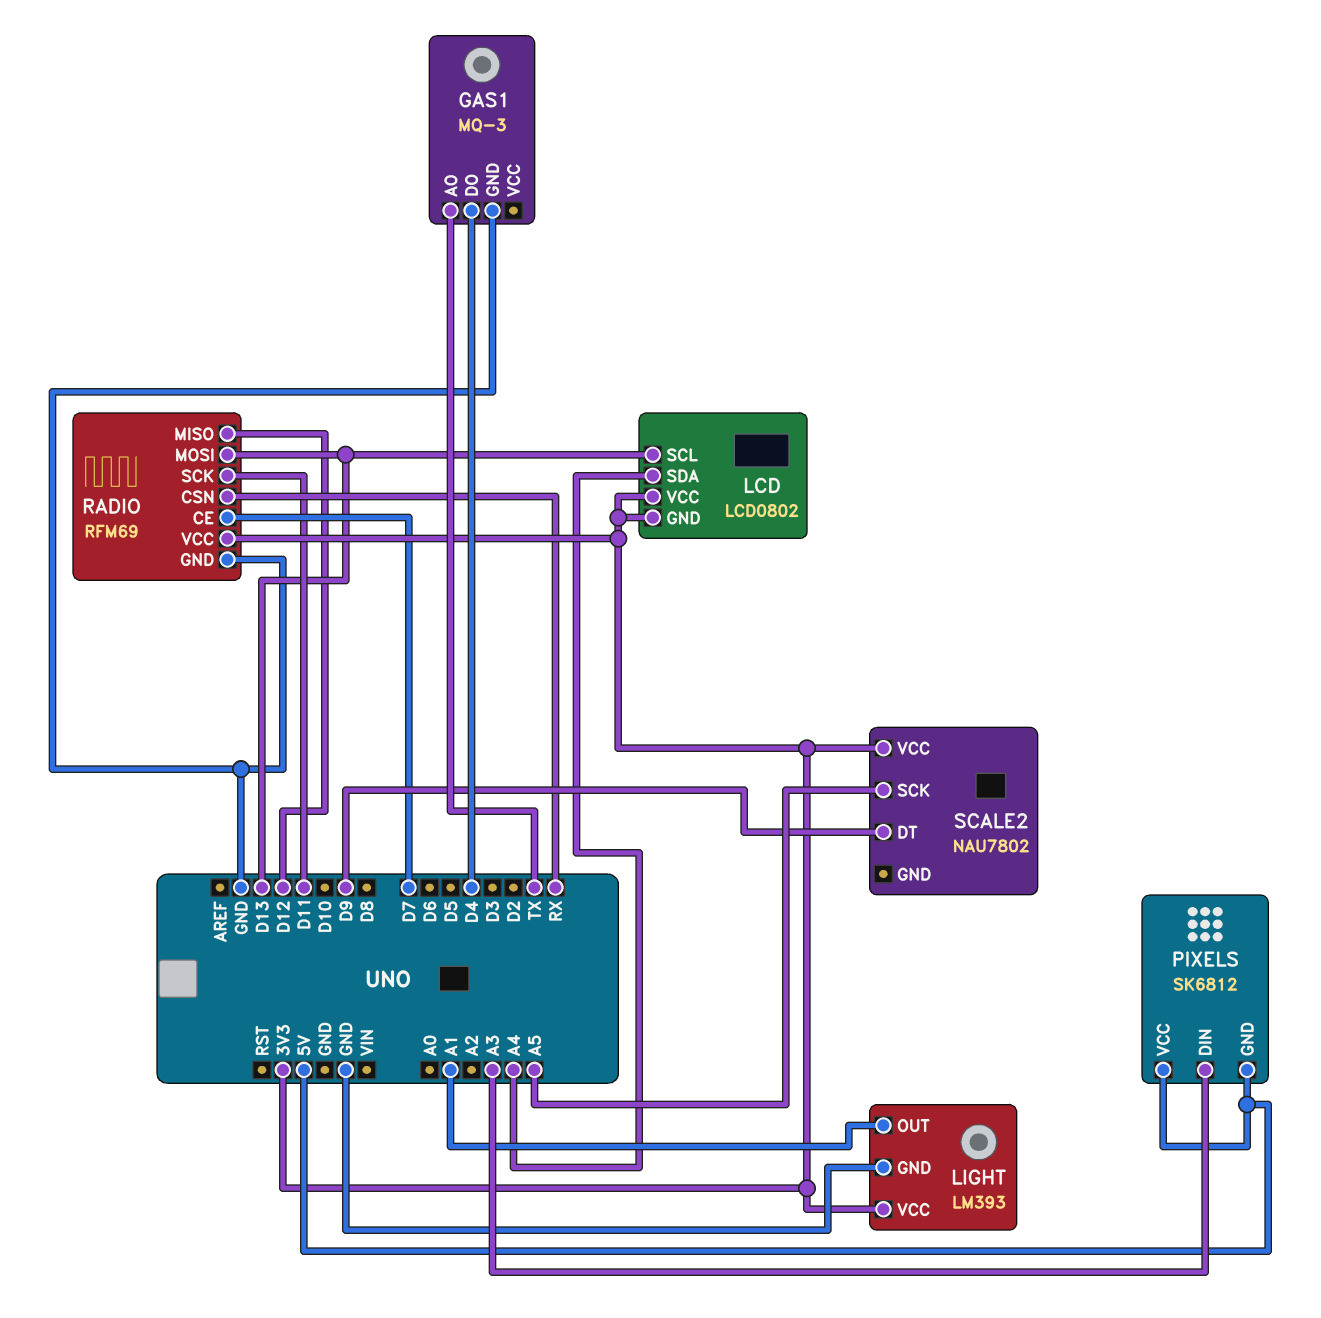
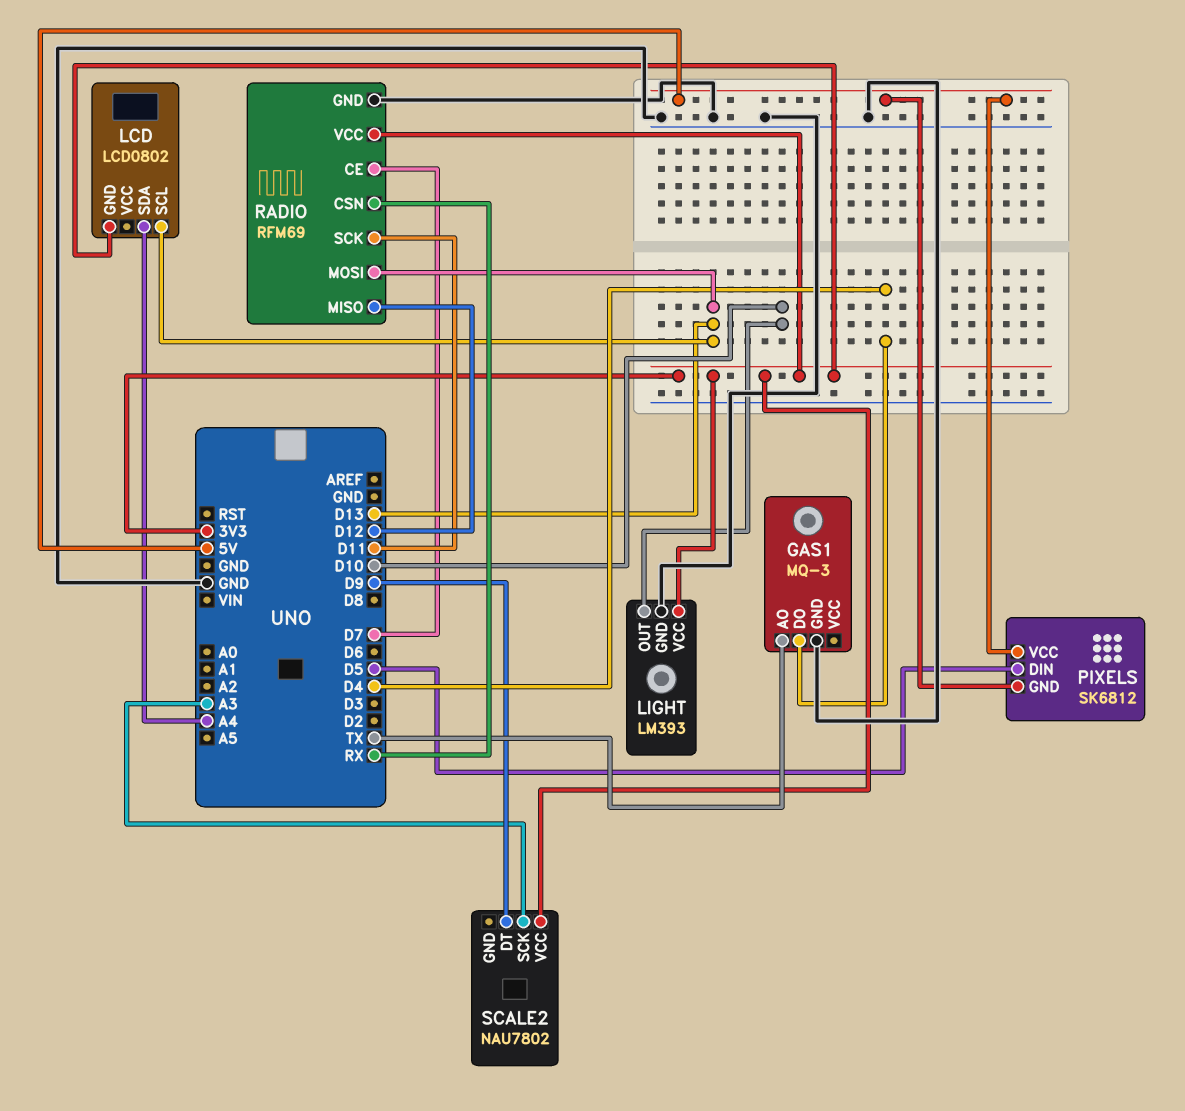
LCD pin VCC: 3V3 -> none
LIGHT pin OUT: A1 -> D10
PIXELS pin DIN: A3 -> D5
SCALE2 pin SCK: A5 -> A3

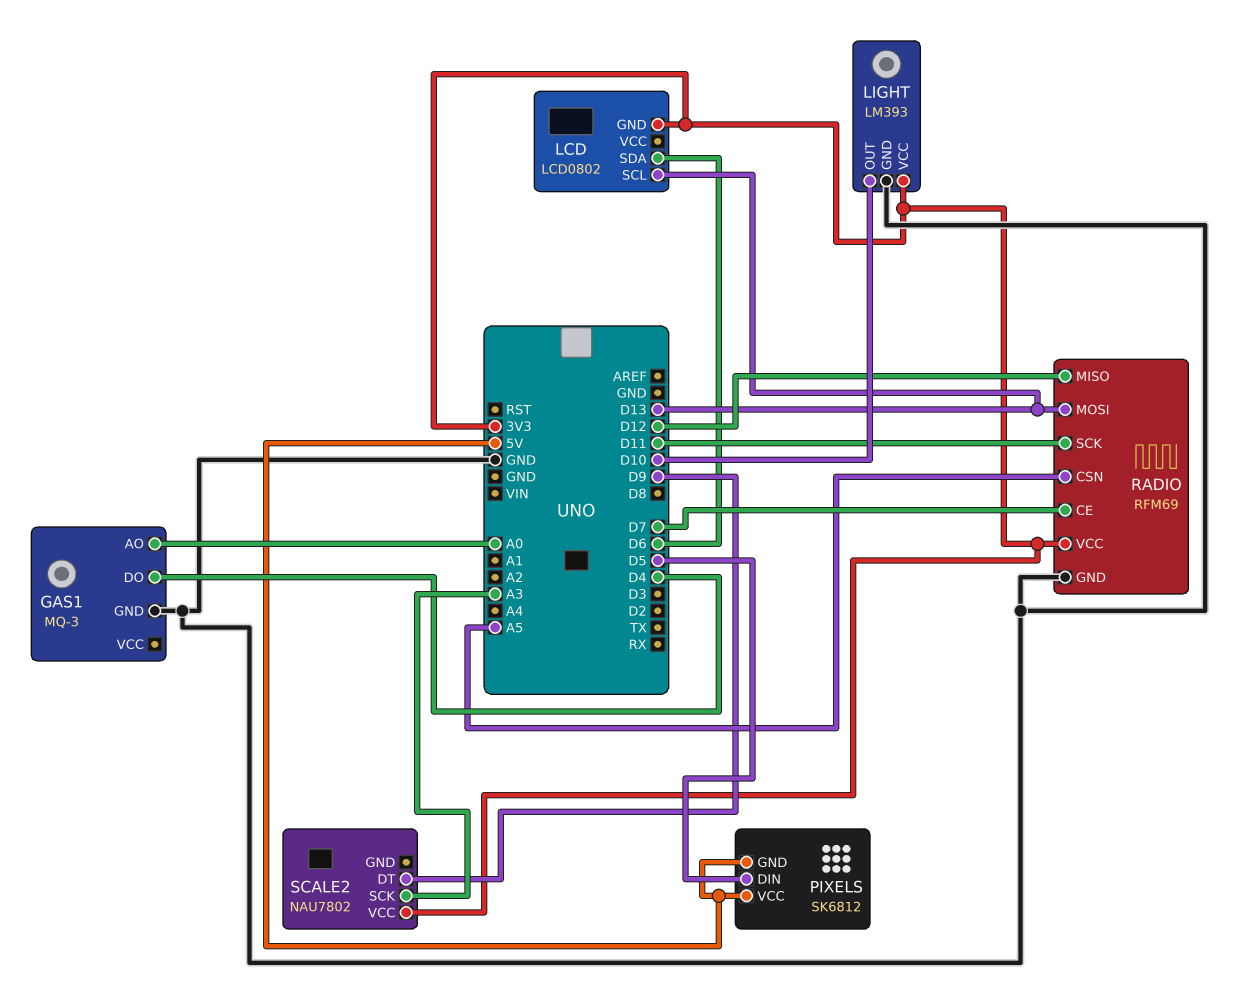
GAS1 pin AO: TX -> A0
LCD pin SDA: A4 -> D6
RADIO pin CSN: RX -> A5

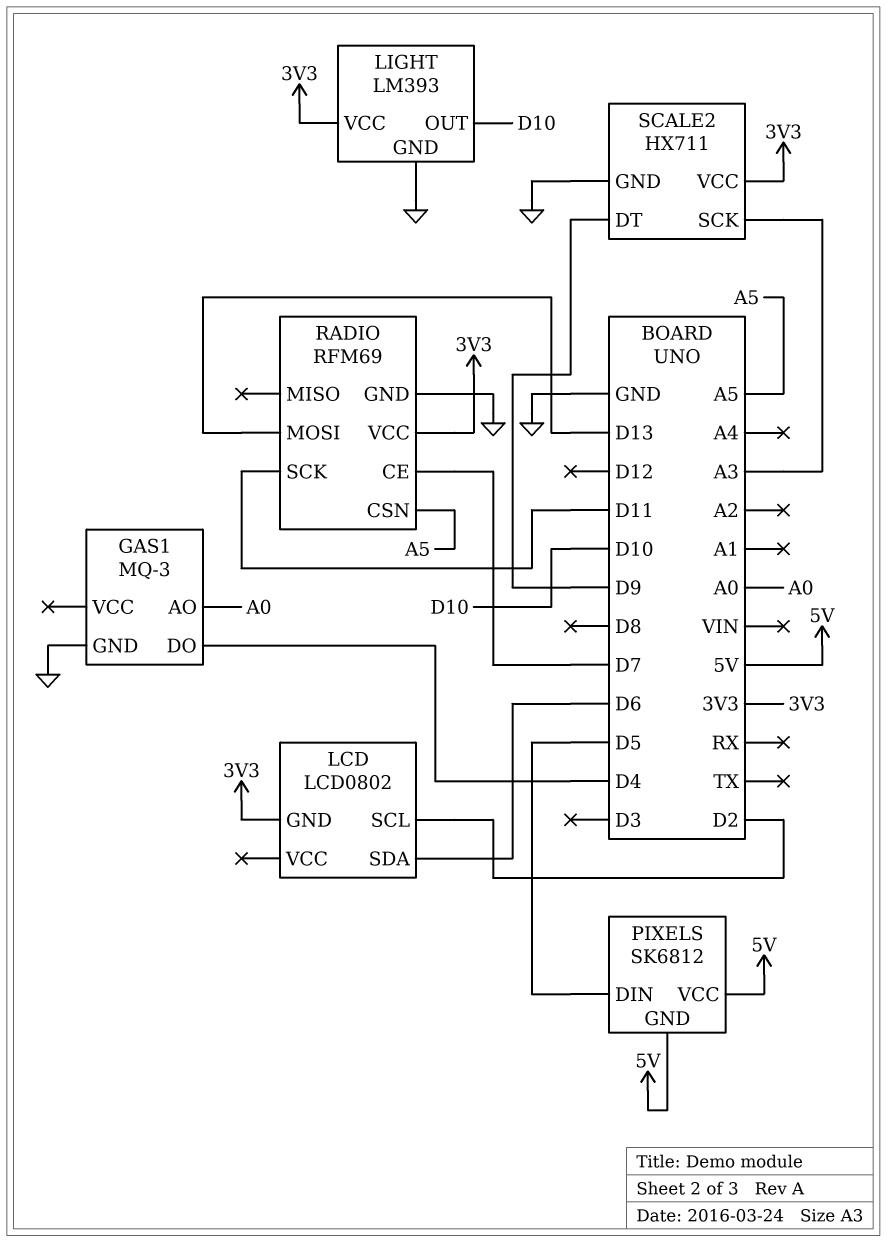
LCD pin SCL: D13 -> D2
RADIO pin MISO: D12 -> none
SCALE2: NAU7802 -> HX711
SCALE2 pin GND: none -> GND

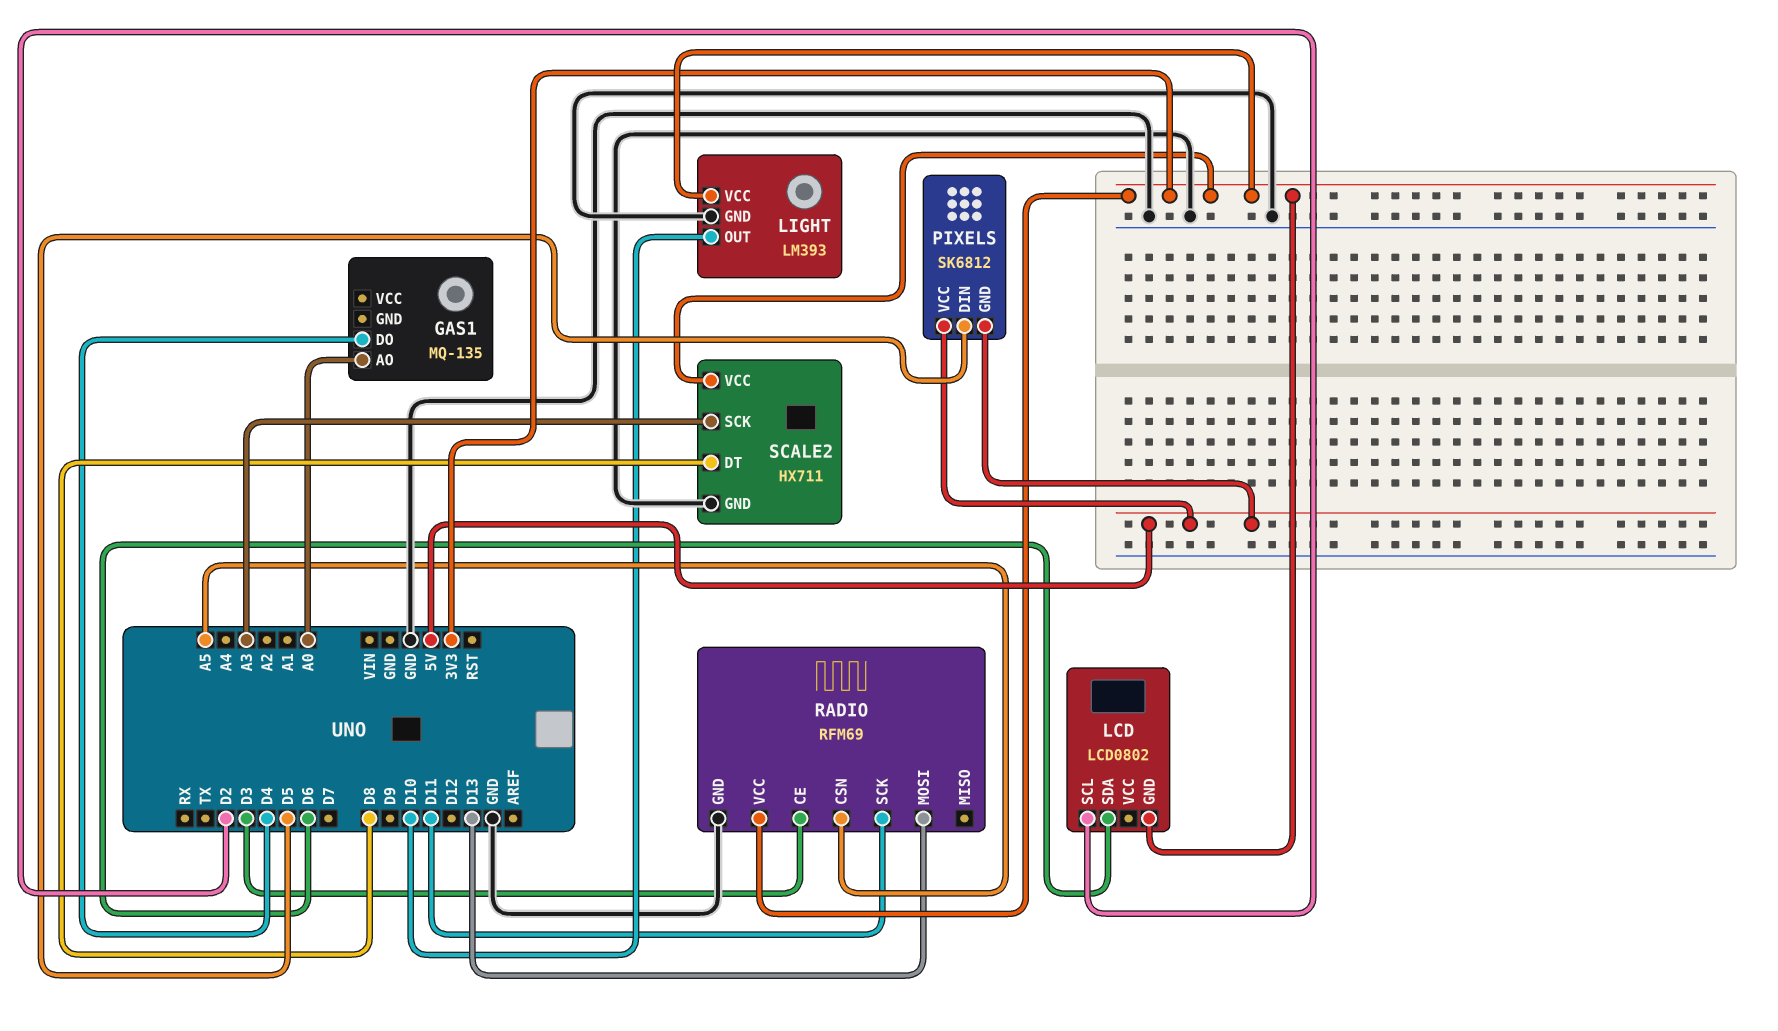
GAS1: MQ-3 -> MQ-135
GAS1 pin GND: GND -> none
RADIO pin CE: D7 -> D3
SCALE2 pin DT: D9 -> D8

